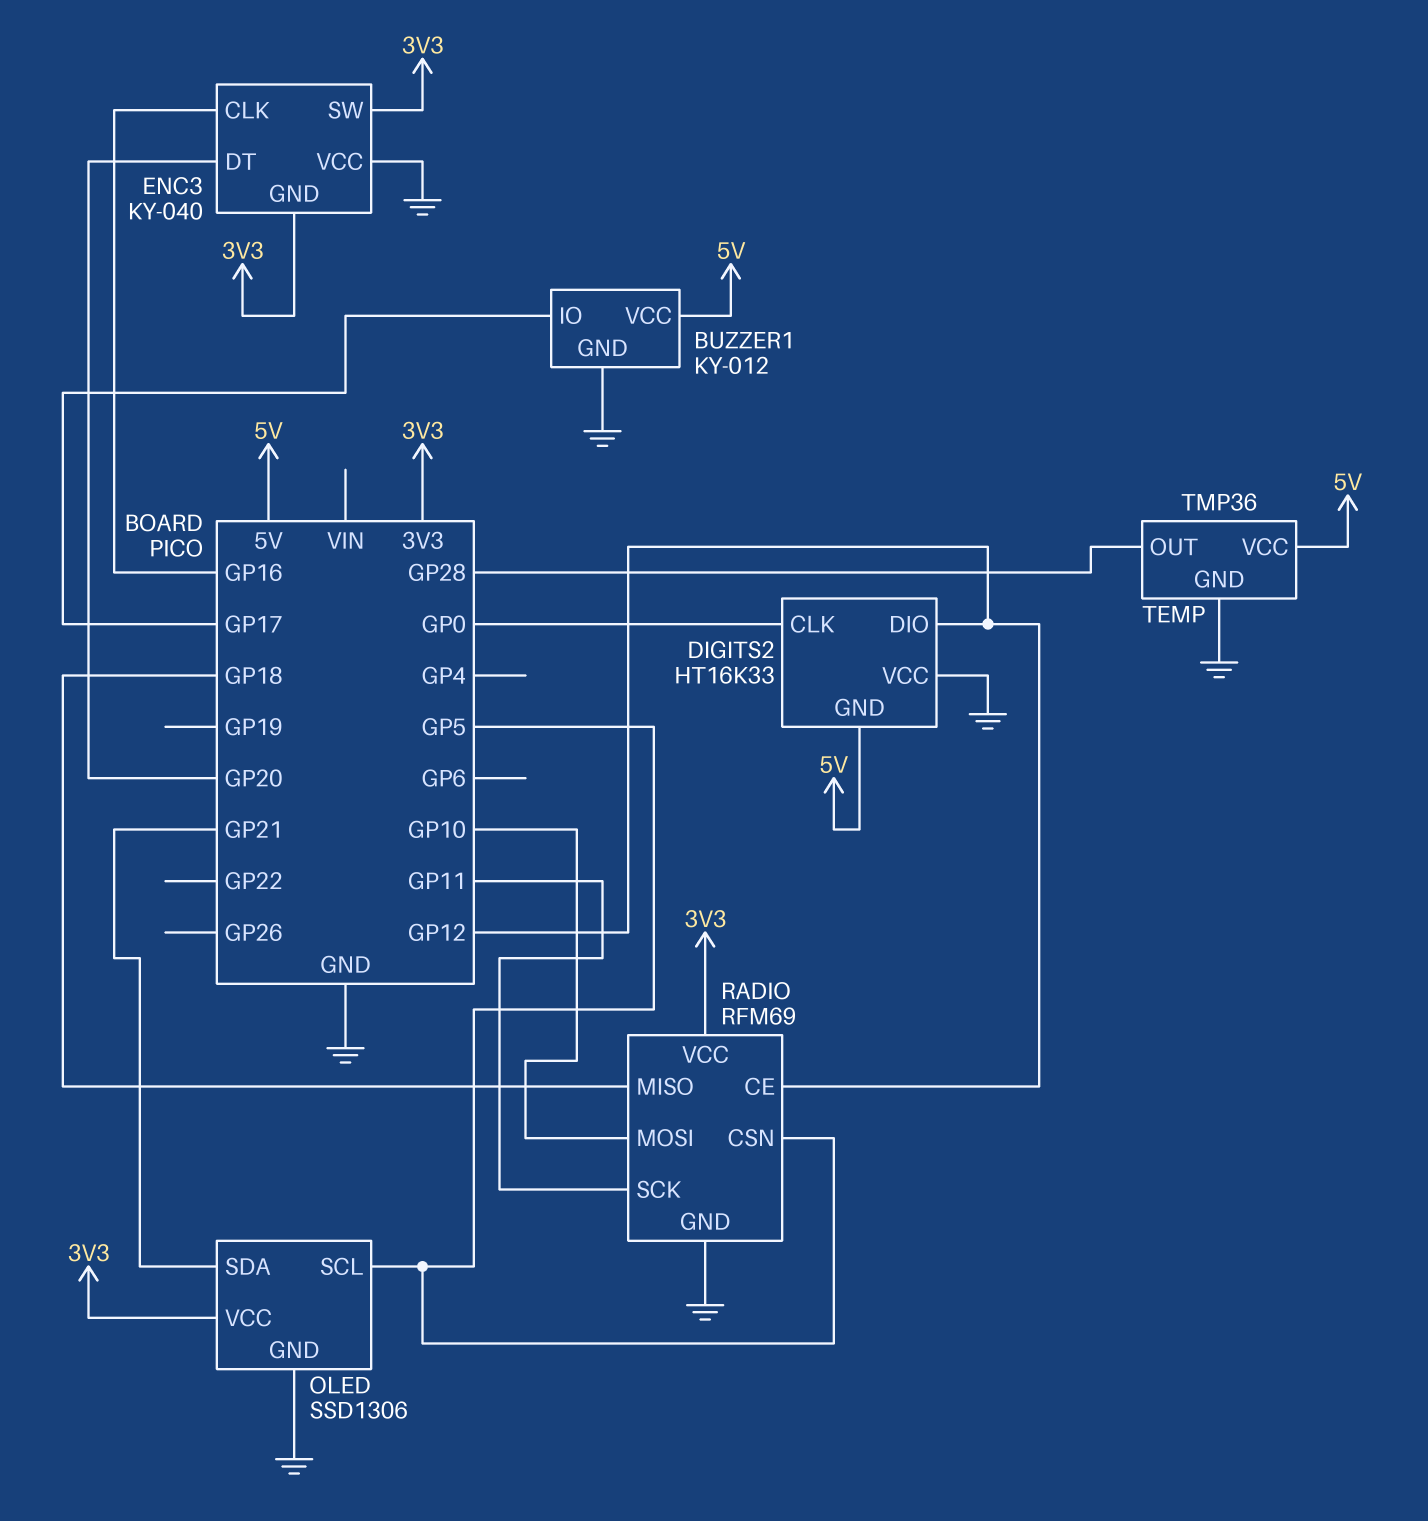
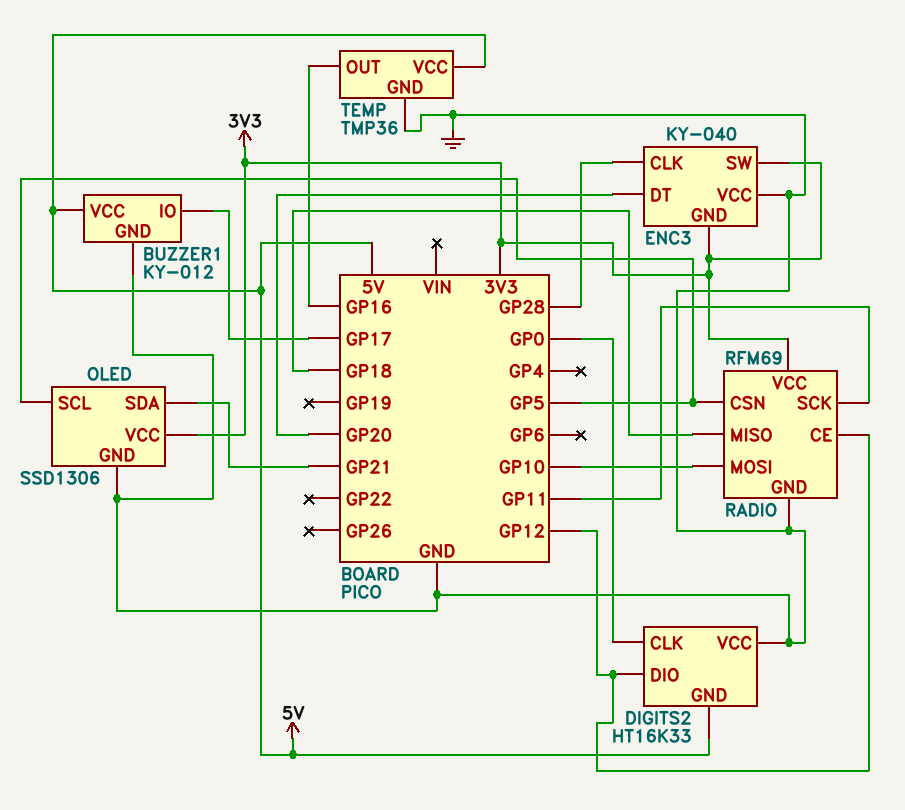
ENC3 pin CLK: GP16 -> GP28
TEMP pin OUT: GP28 -> GP16

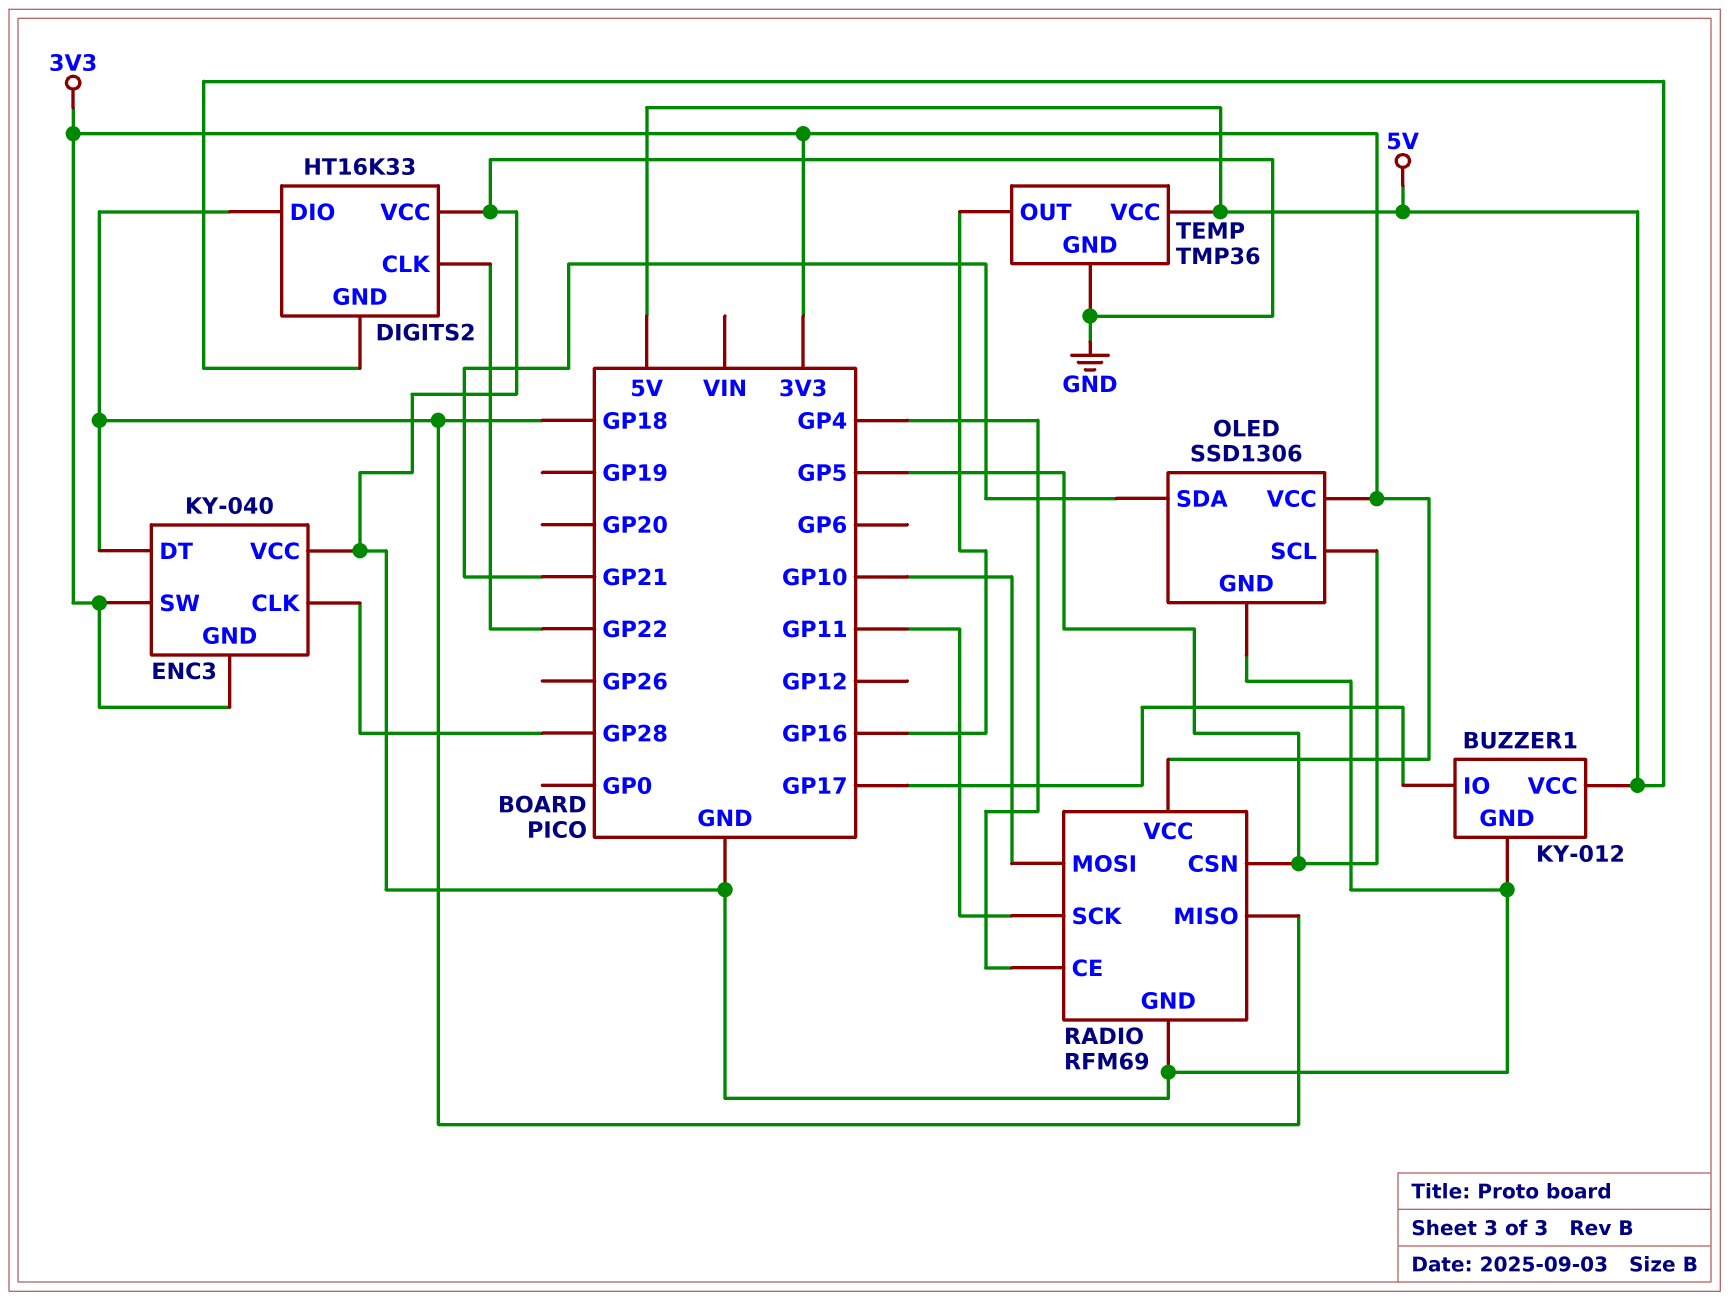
DIGITS2 pin CLK: GP0 -> GP22
DIGITS2 pin DIO: GP12 -> GP18
ENC3 pin DT: GP20 -> GP18
RADIO pin CE: GP12 -> GP4

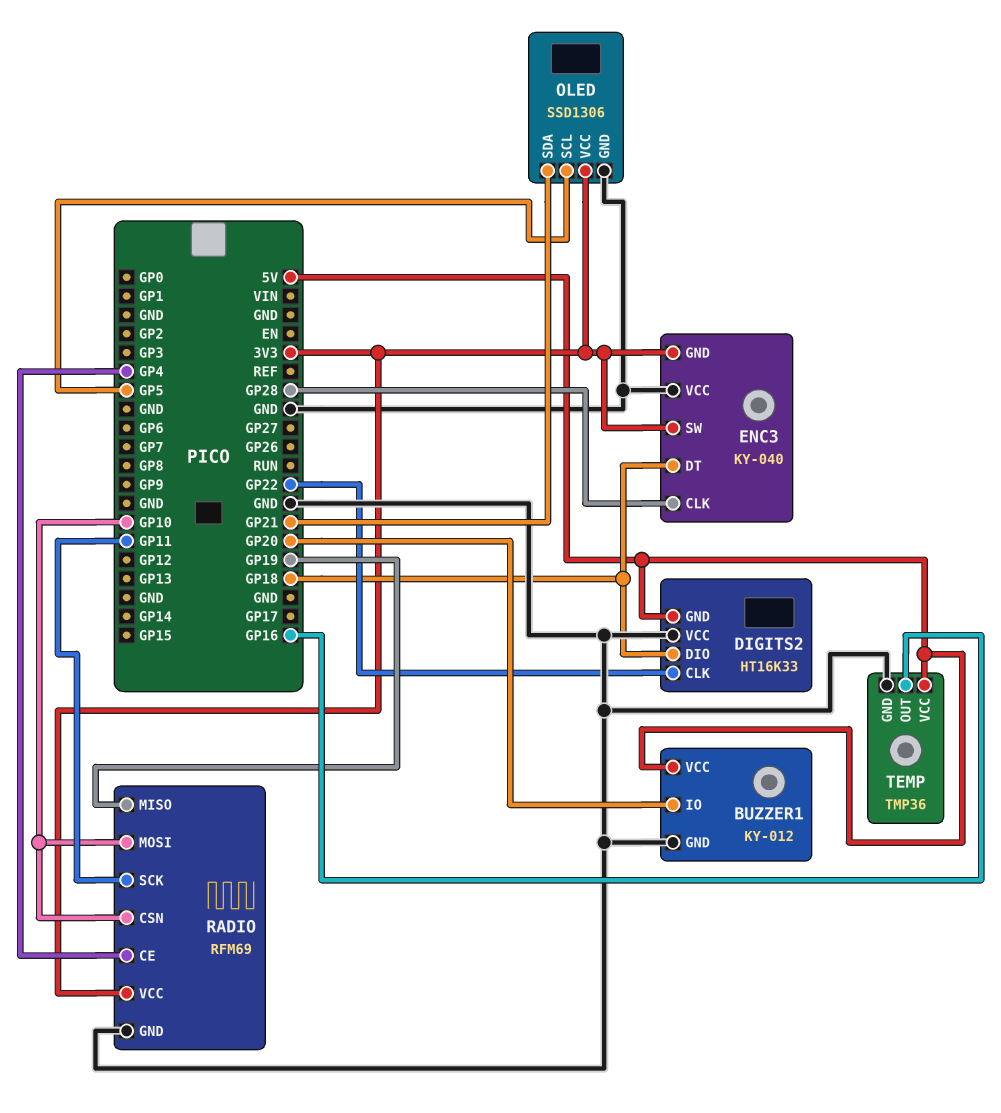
BUZZER1 pin IO: GP17 -> GP20
RADIO pin CSN: GP5 -> GP10
RADIO pin MISO: GP18 -> GP19

